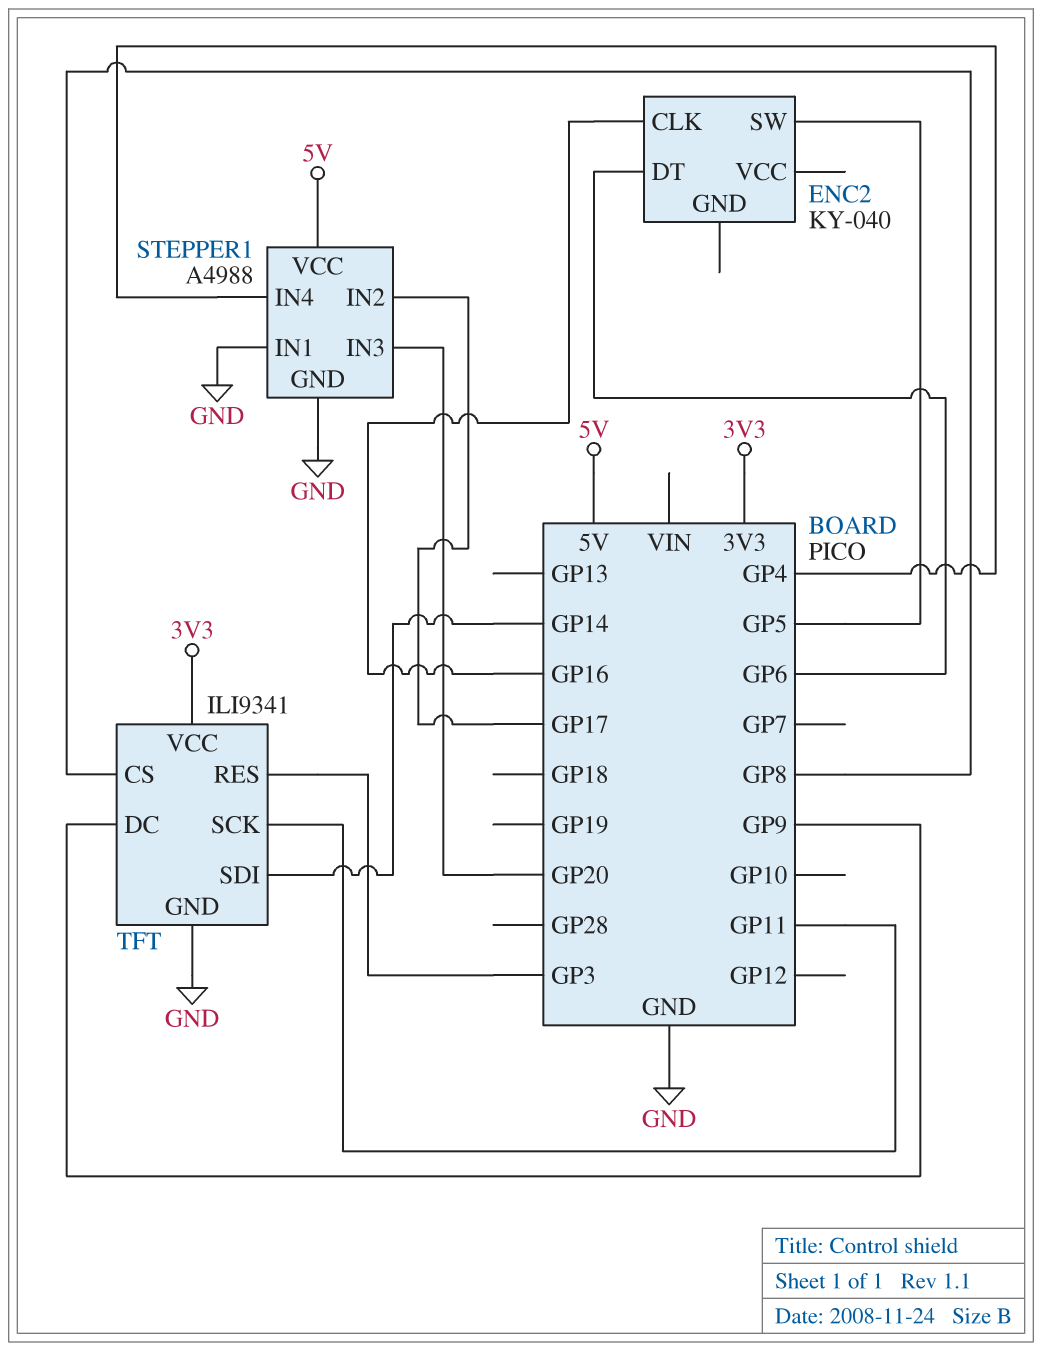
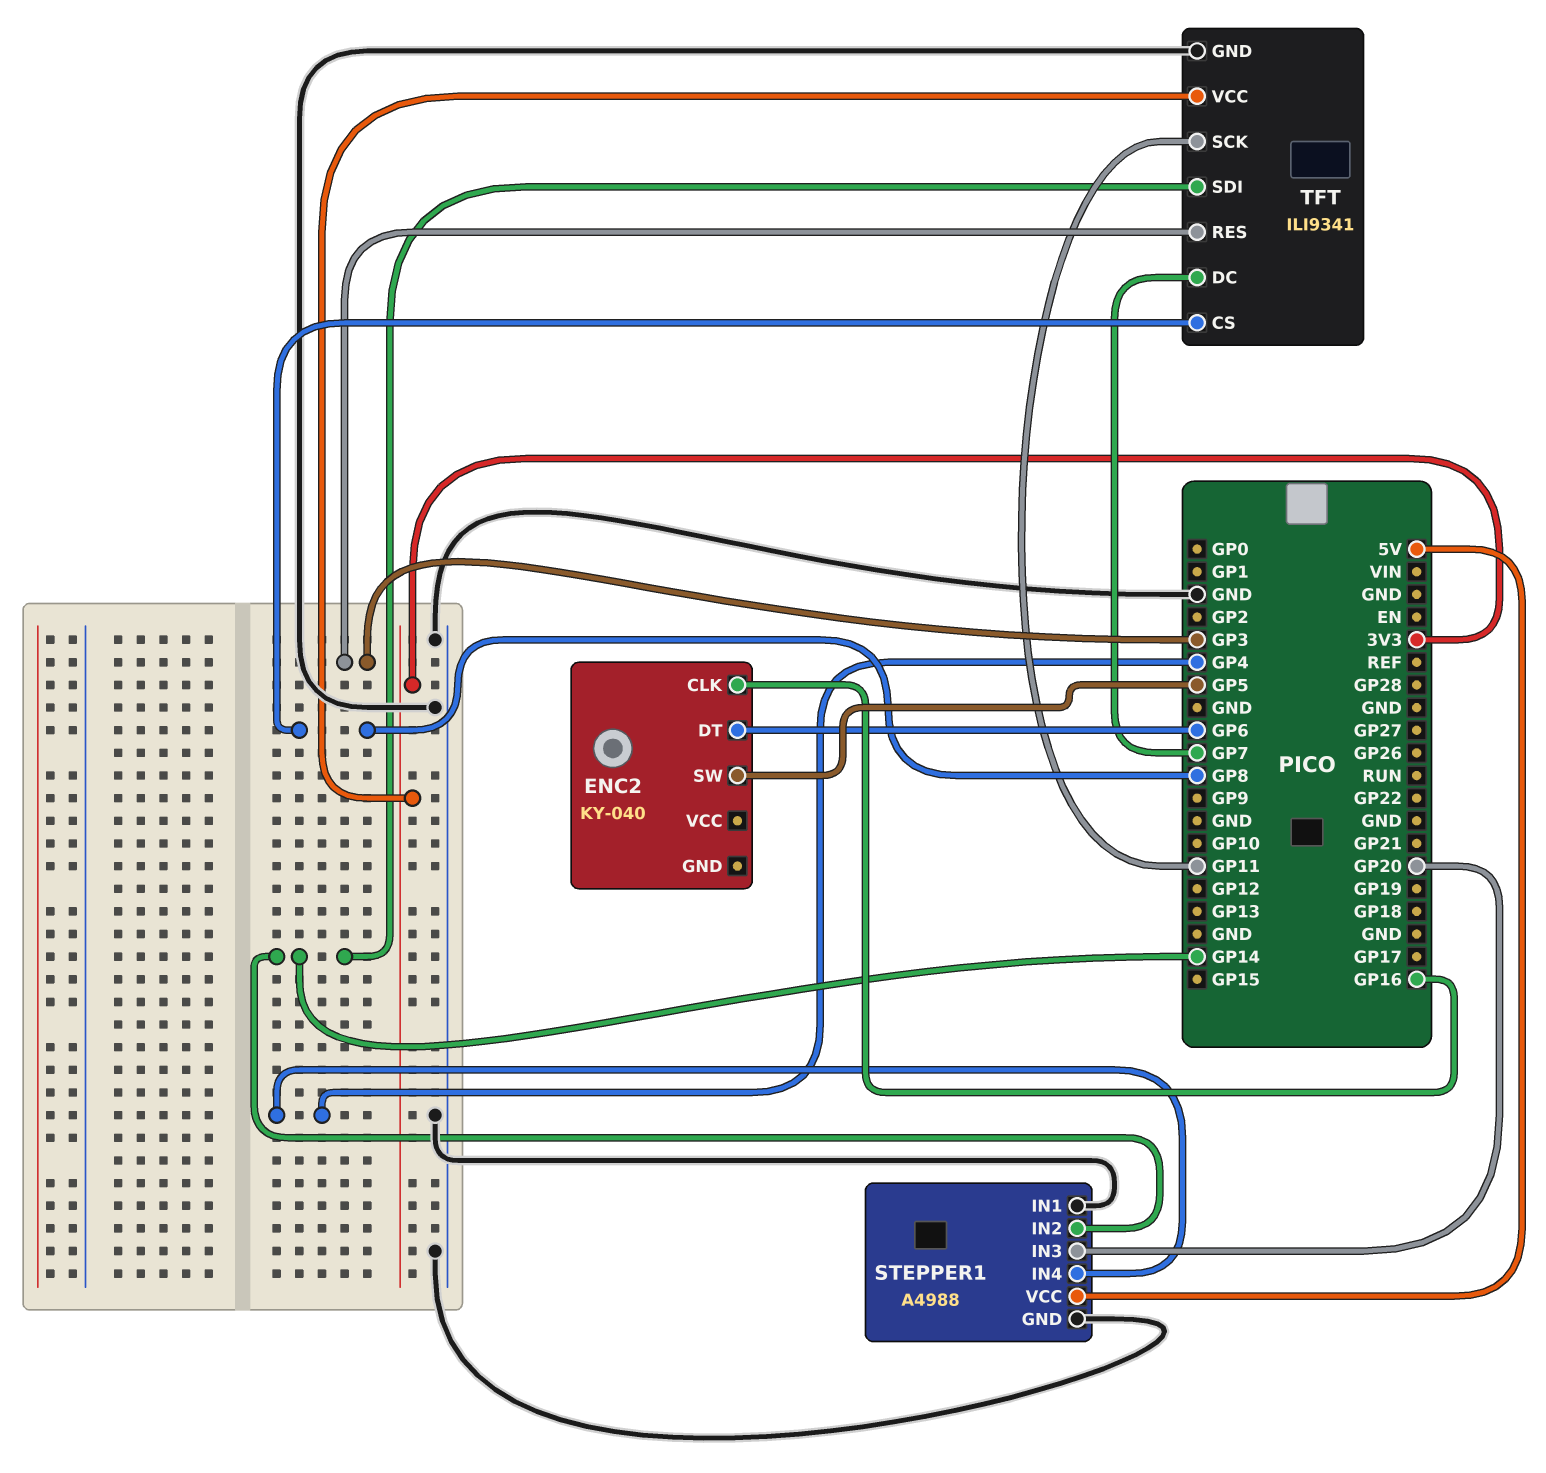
STEPPER1 pin IN2: GP17 -> GP14
TFT pin DC: GP9 -> GP7

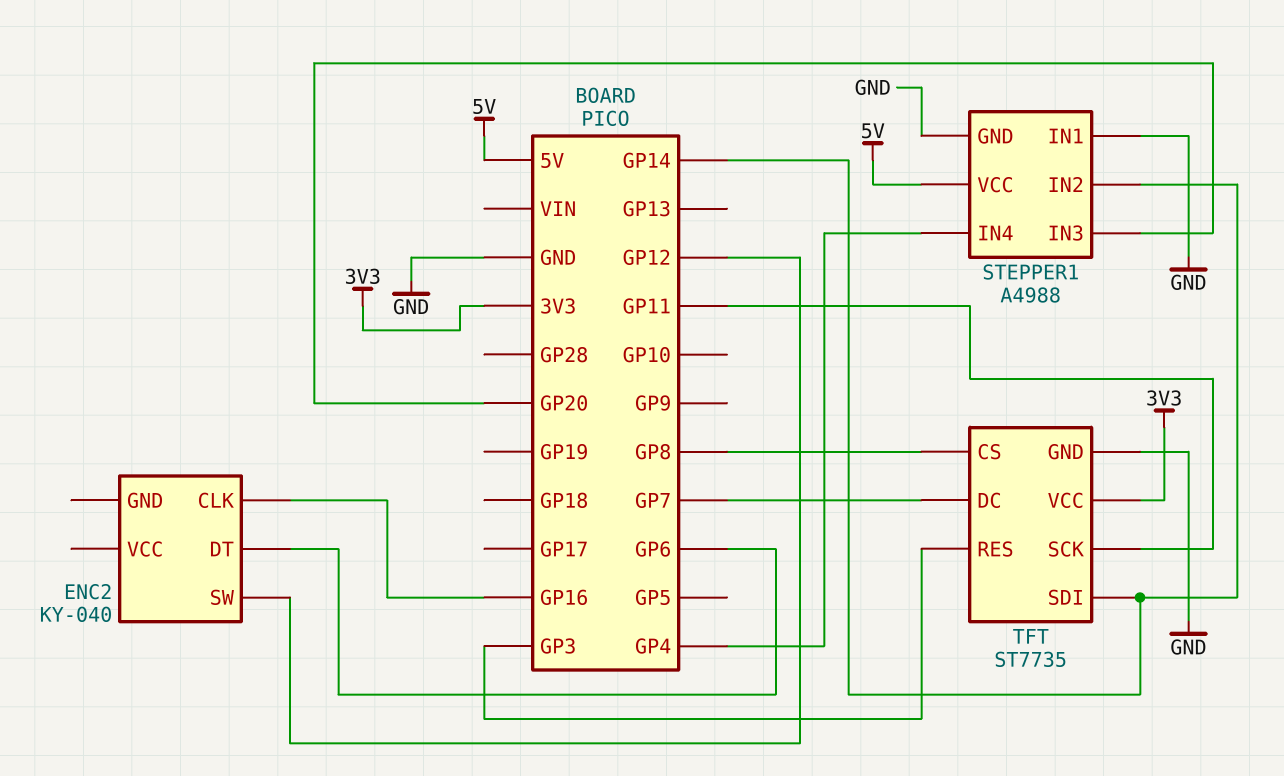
ENC2 pin SW: GP5 -> GP12
TFT: ILI9341 -> ST7735

